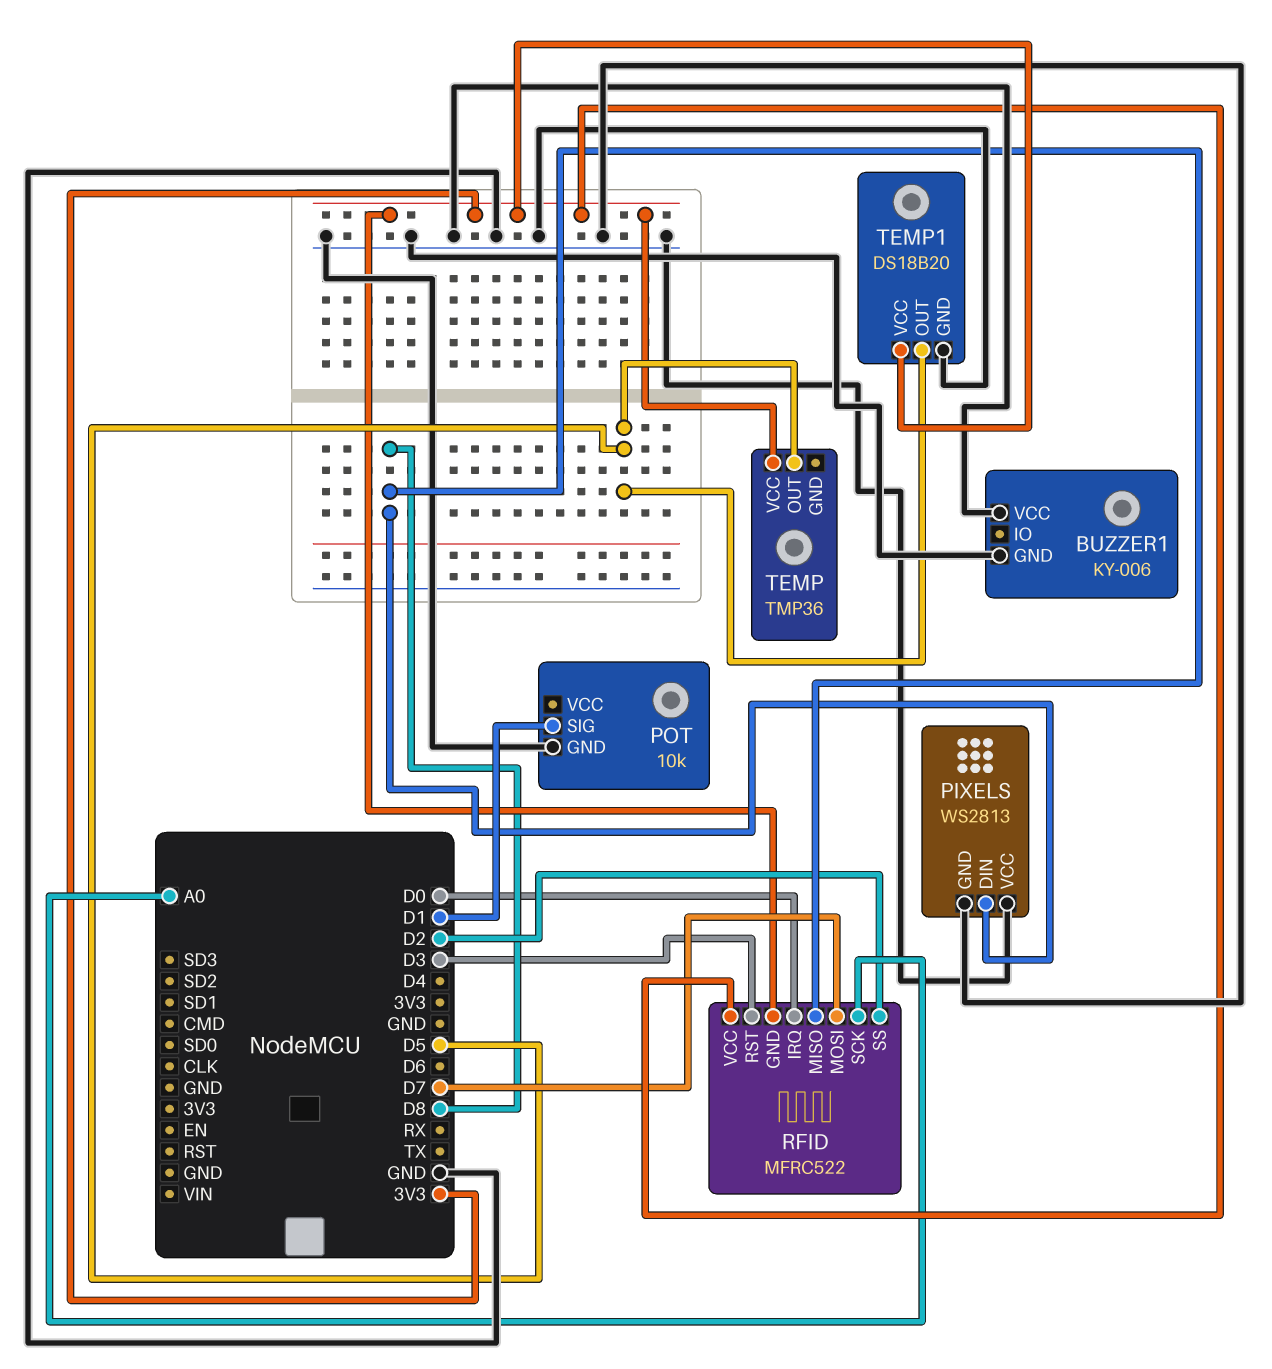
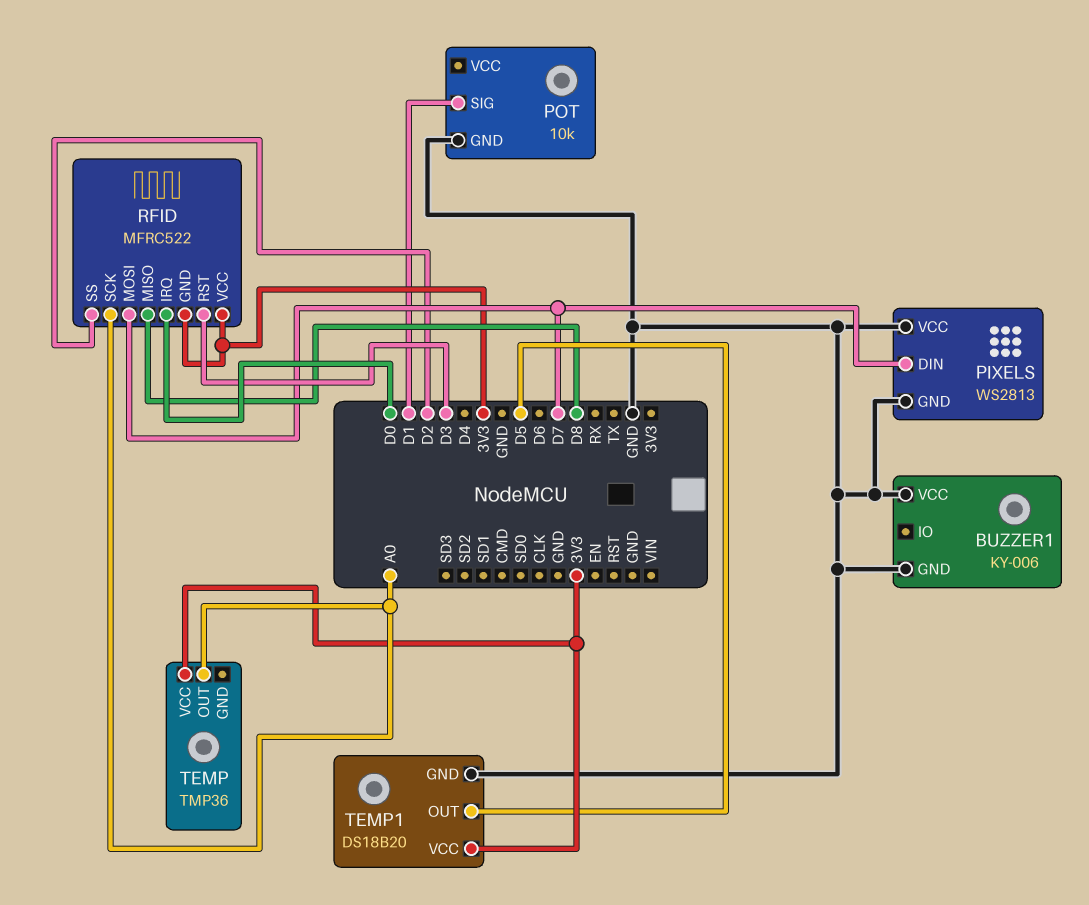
PIXELS pin DIN: D8 -> D7
TEMP pin OUT: D5 -> A0

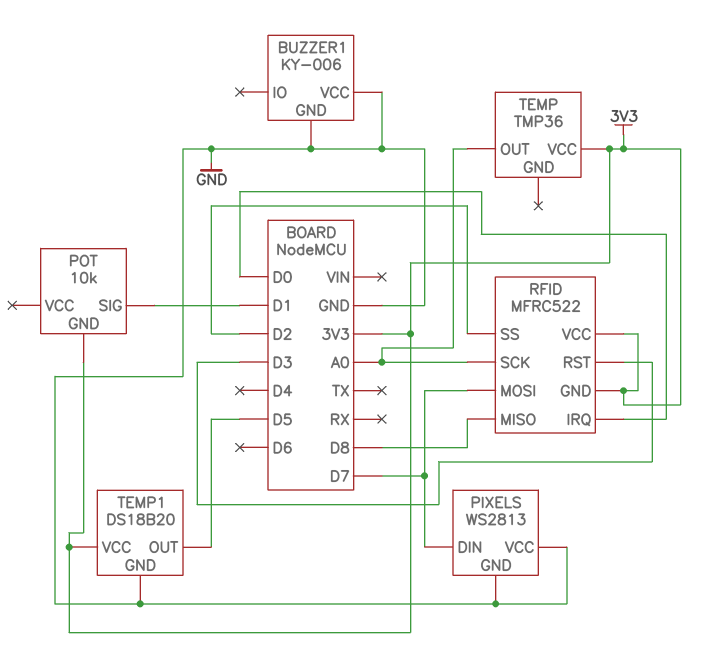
POT pin GND: GND -> 3V3

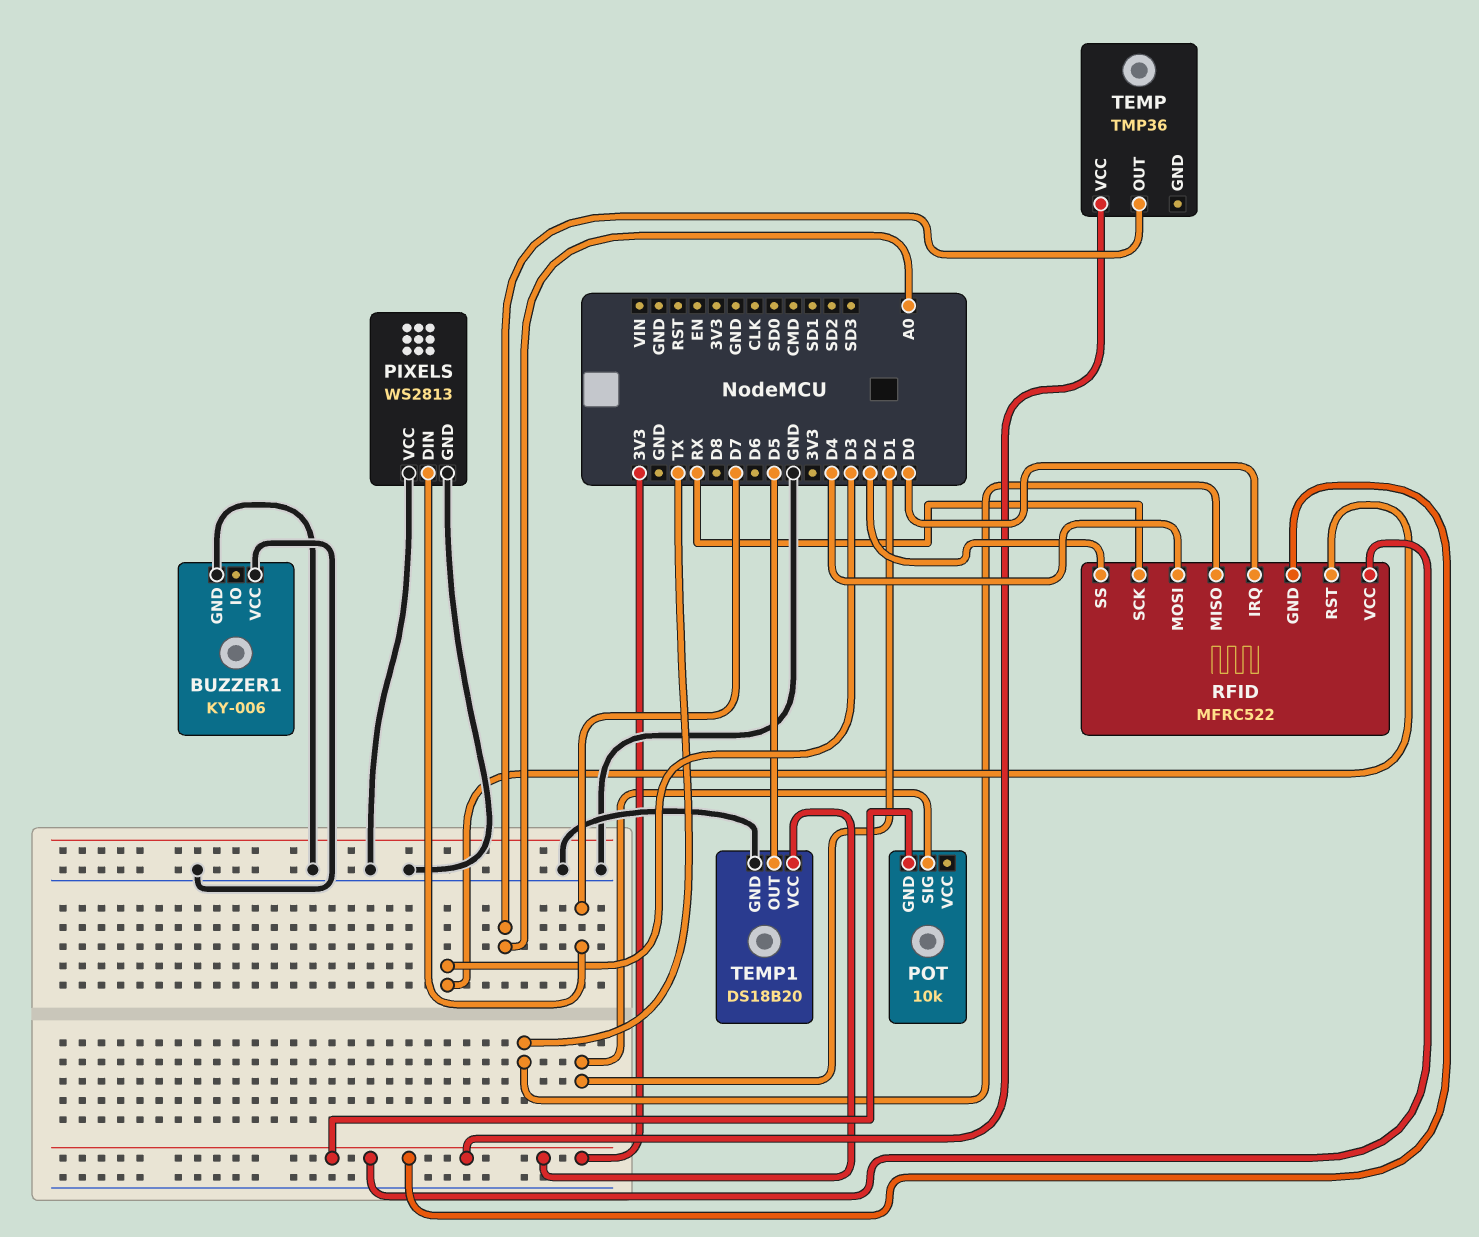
RFID pin MISO: D8 -> TX
RFID pin MOSI: D7 -> D4
RFID pin SCK: A0 -> RX

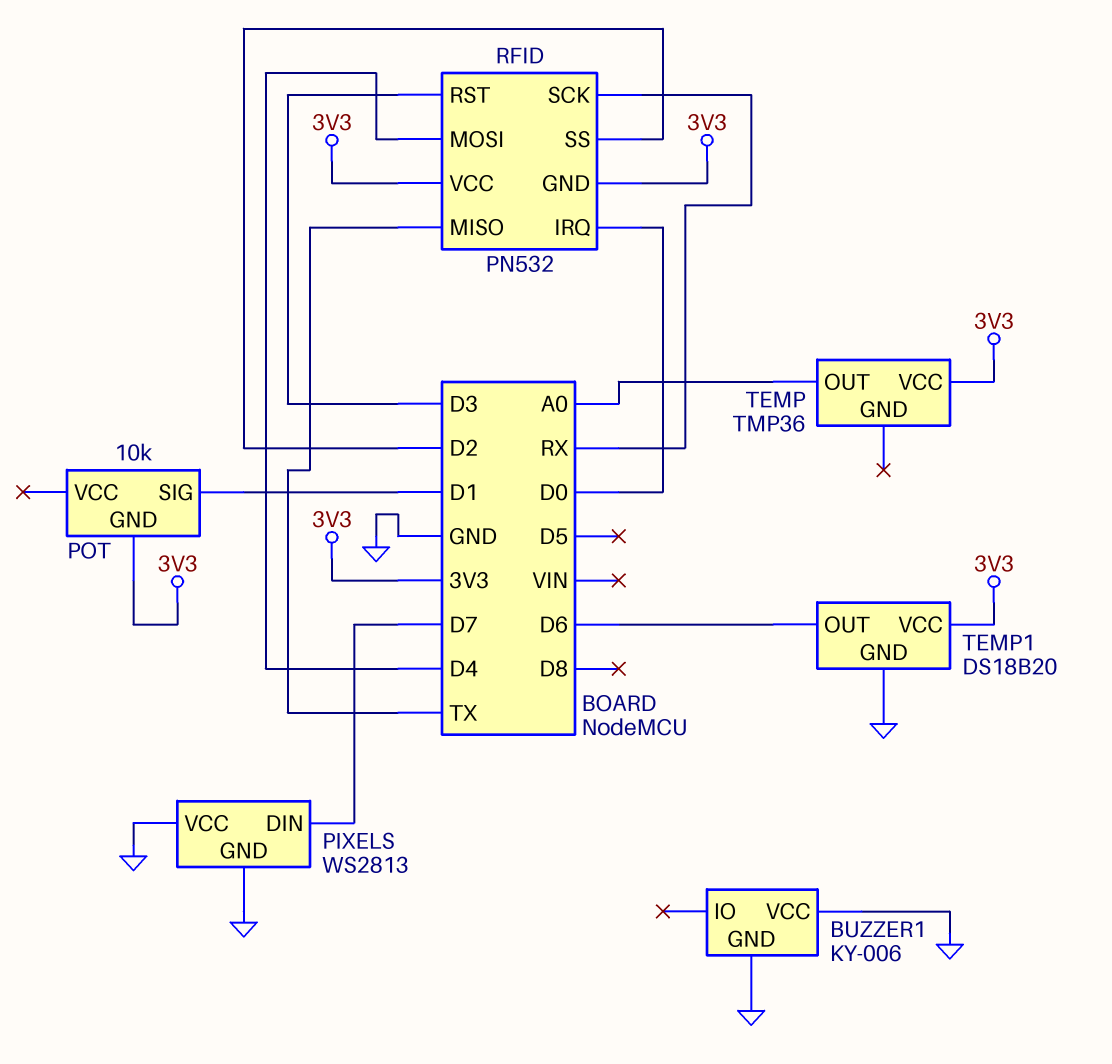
RFID: MFRC522 -> PN532
TEMP1 pin OUT: D5 -> D6

